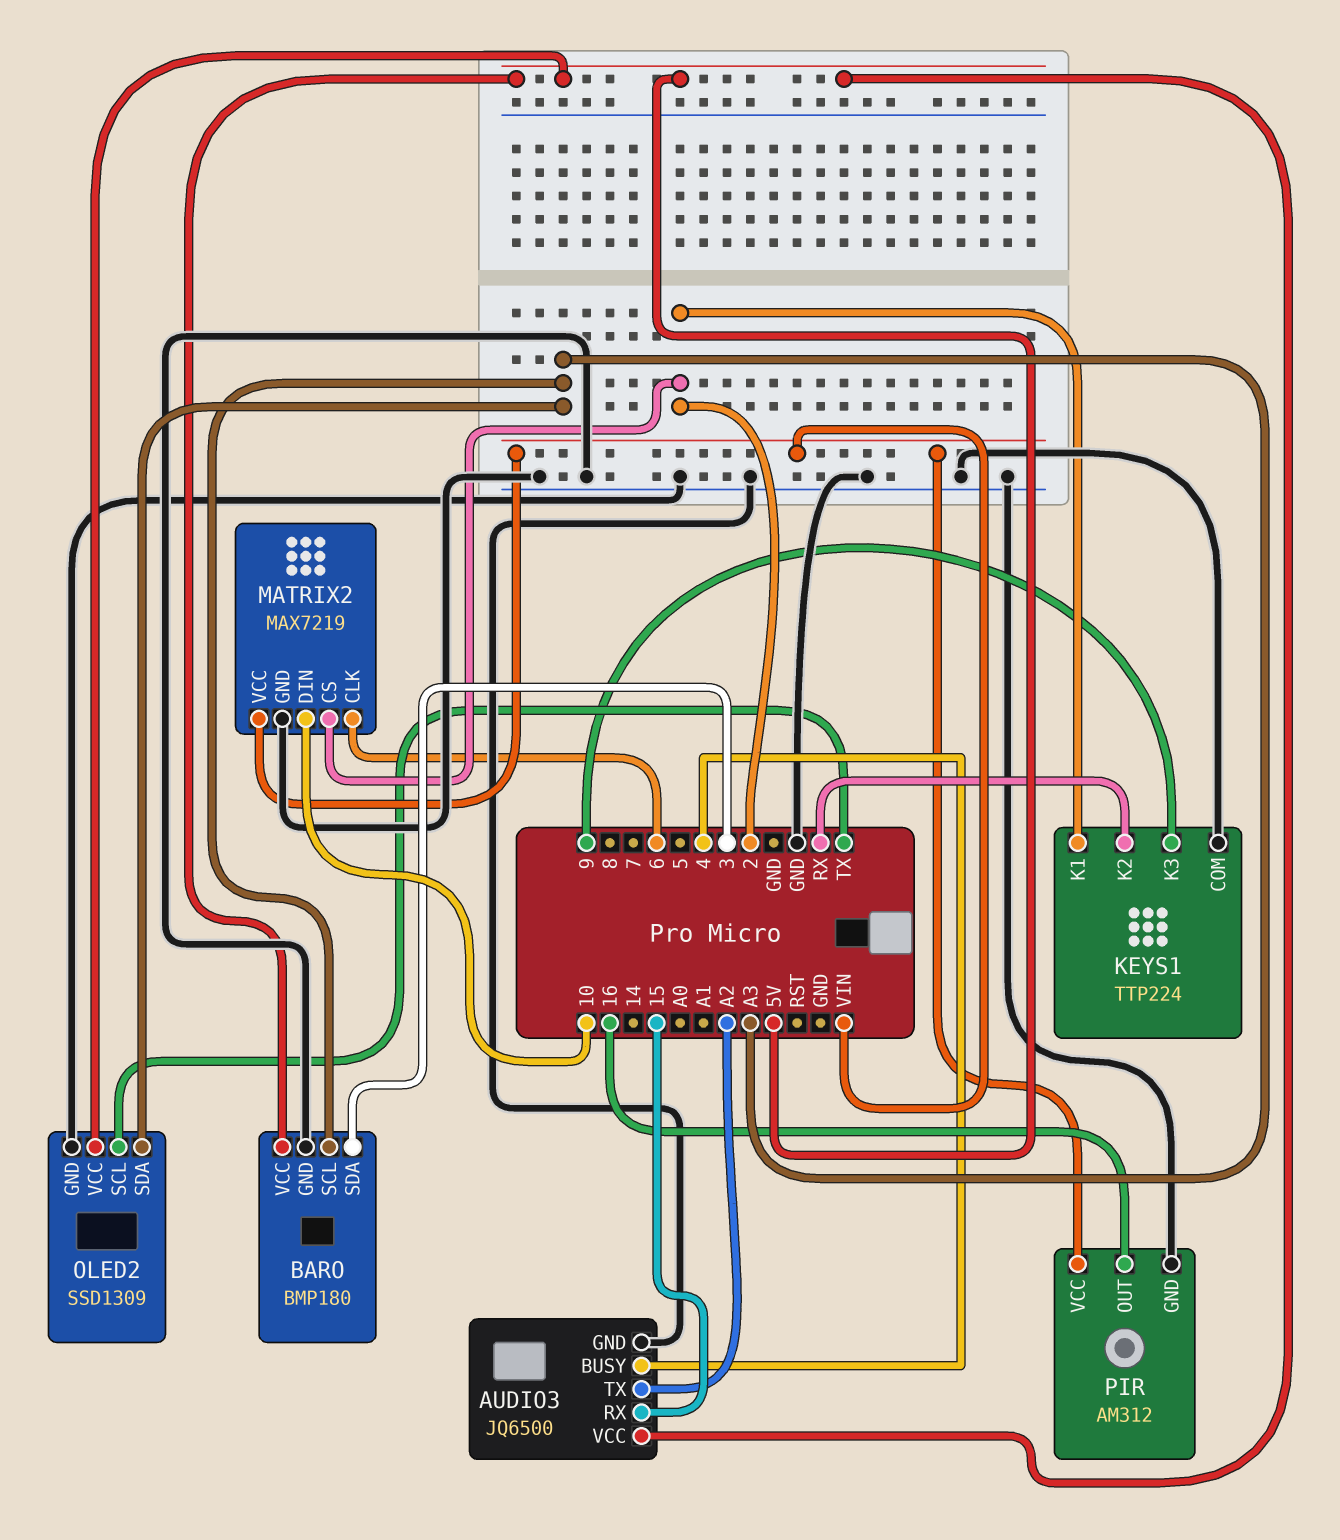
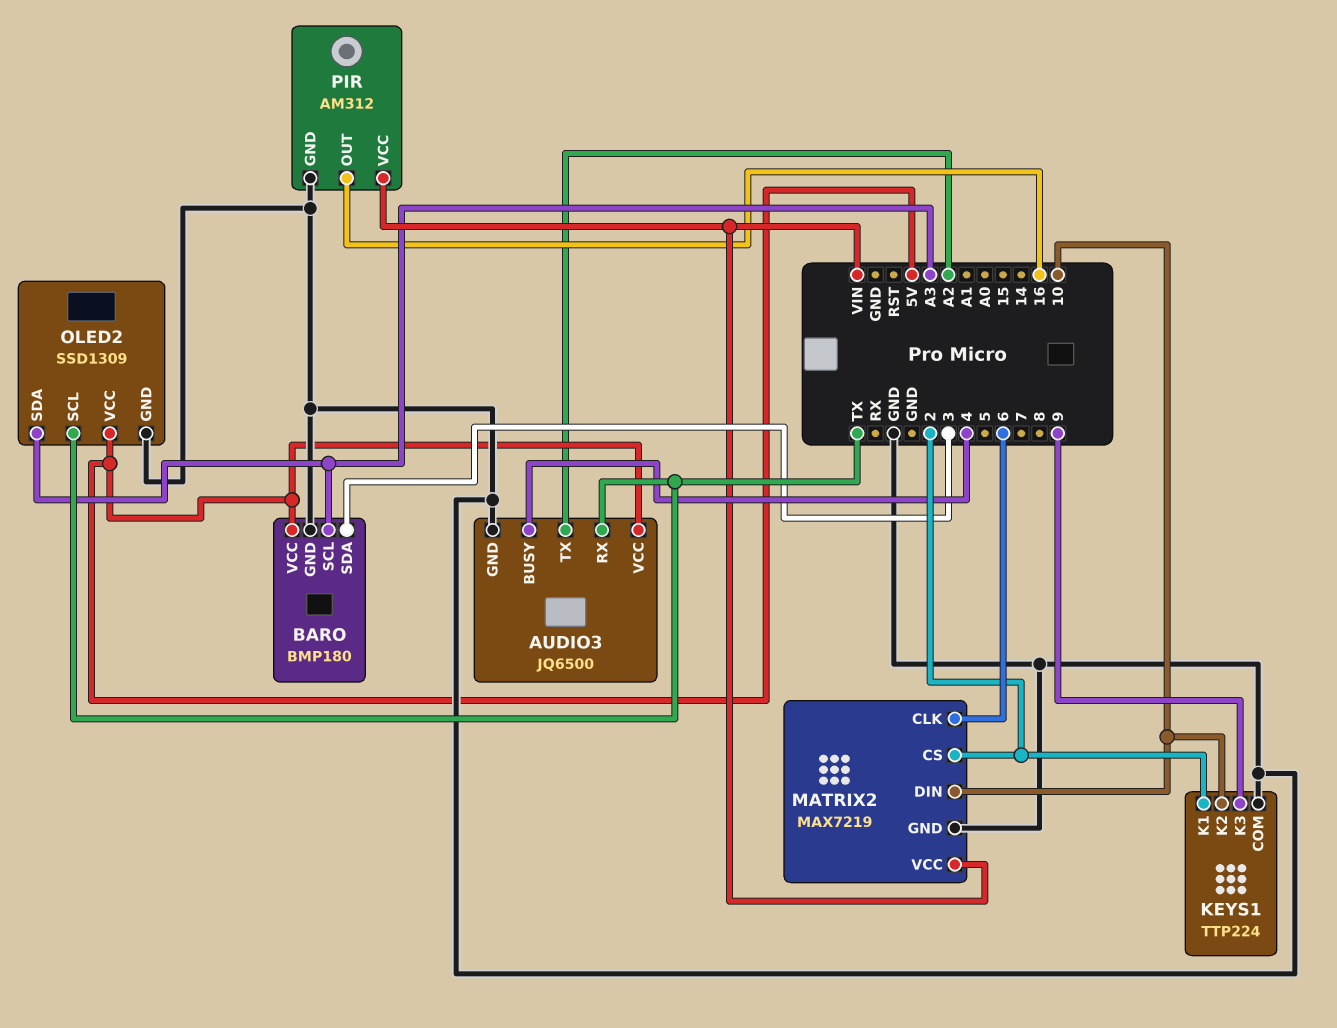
AUDIO3 pin RX: 15 -> TX
KEYS1 pin K2: RX -> 10

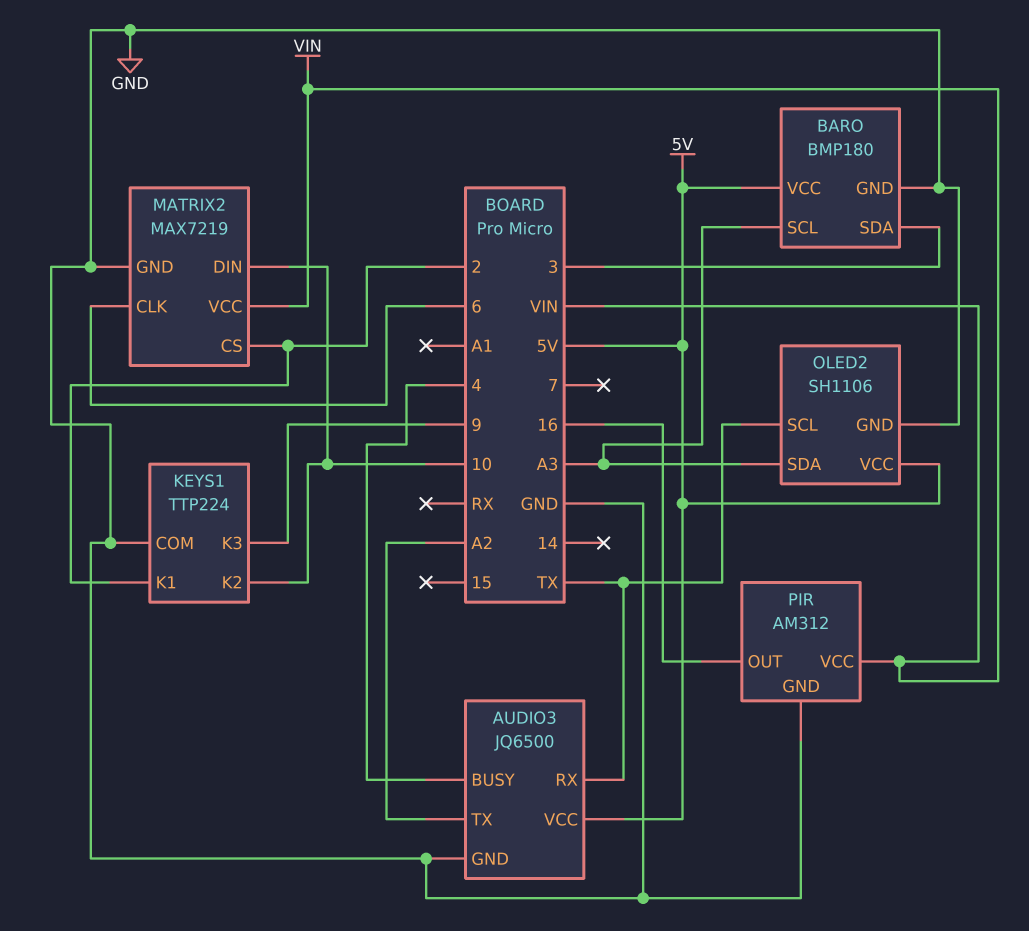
OLED2: SSD1309 -> SH1106

